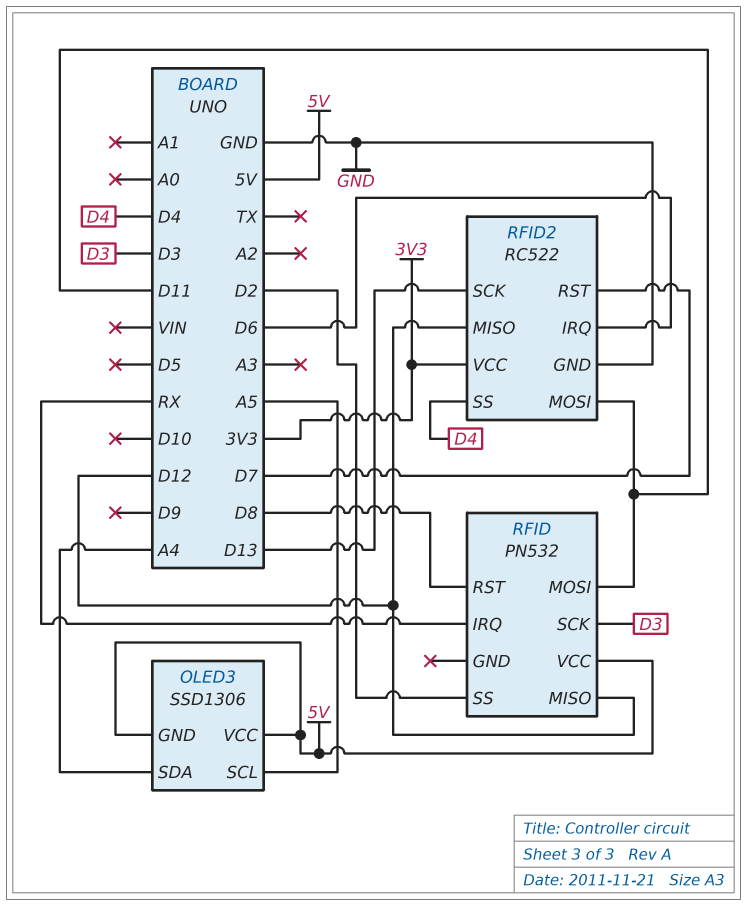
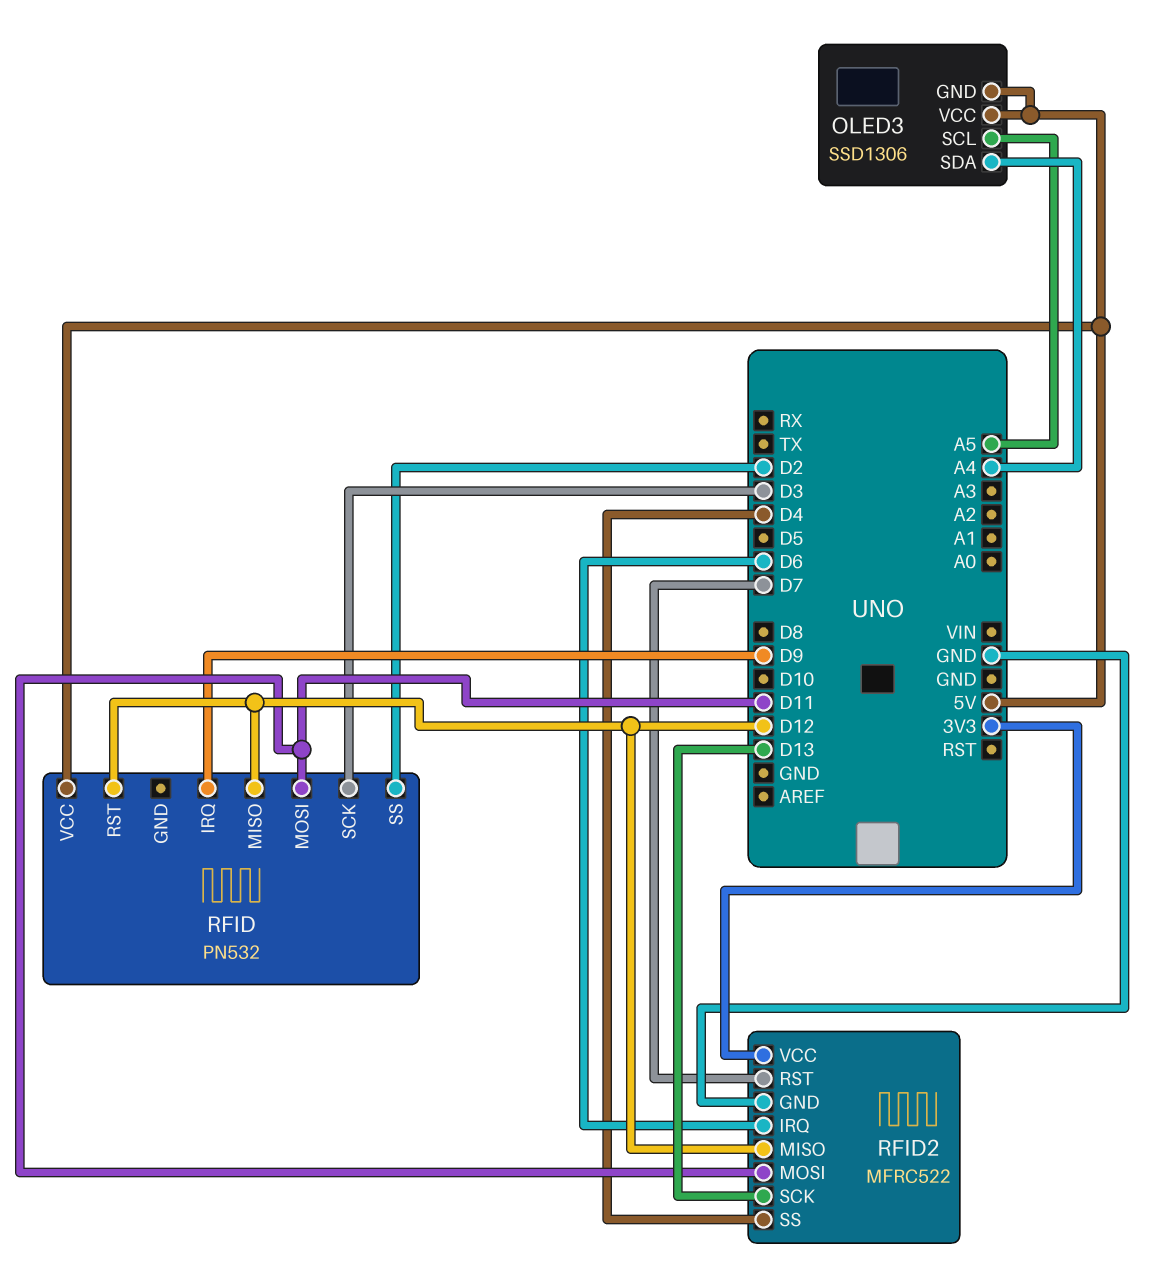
RFID pin IRQ: RX -> D9
RFID pin RST: D8 -> D12
RFID2: RC522 -> MFRC522

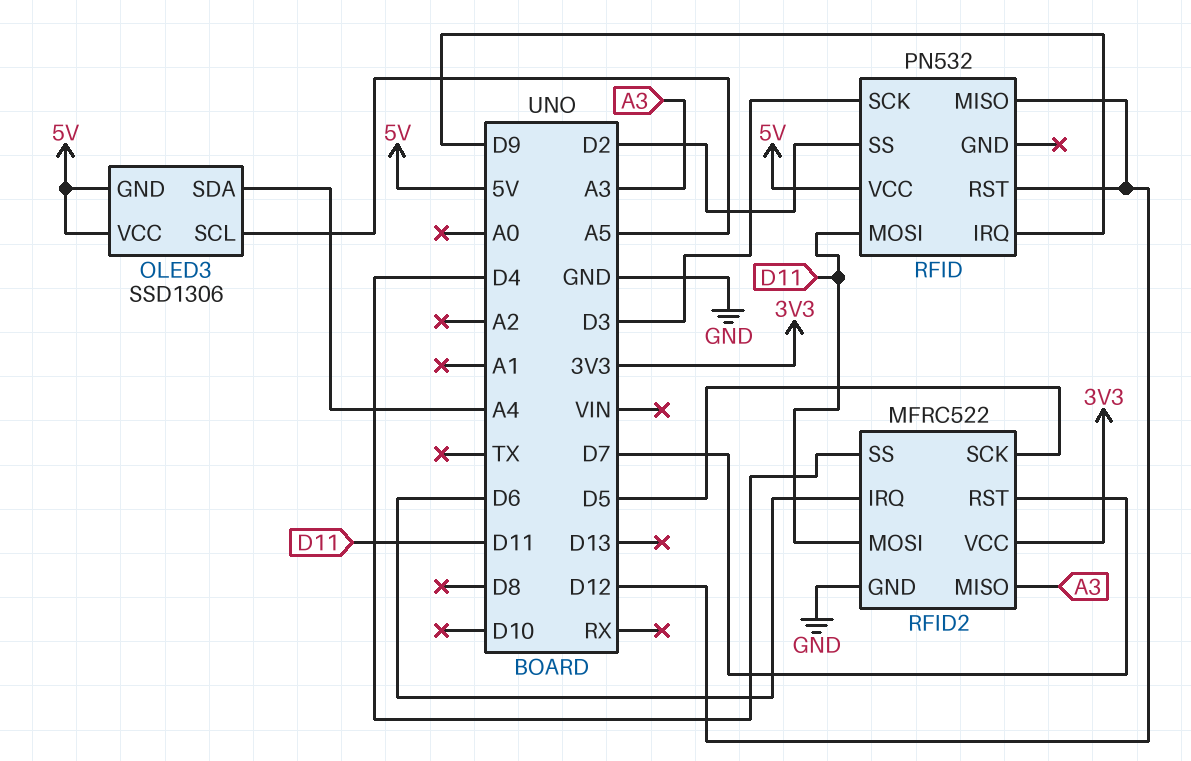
RFID2 pin MISO: D12 -> A3
RFID2 pin SCK: D13 -> D5

